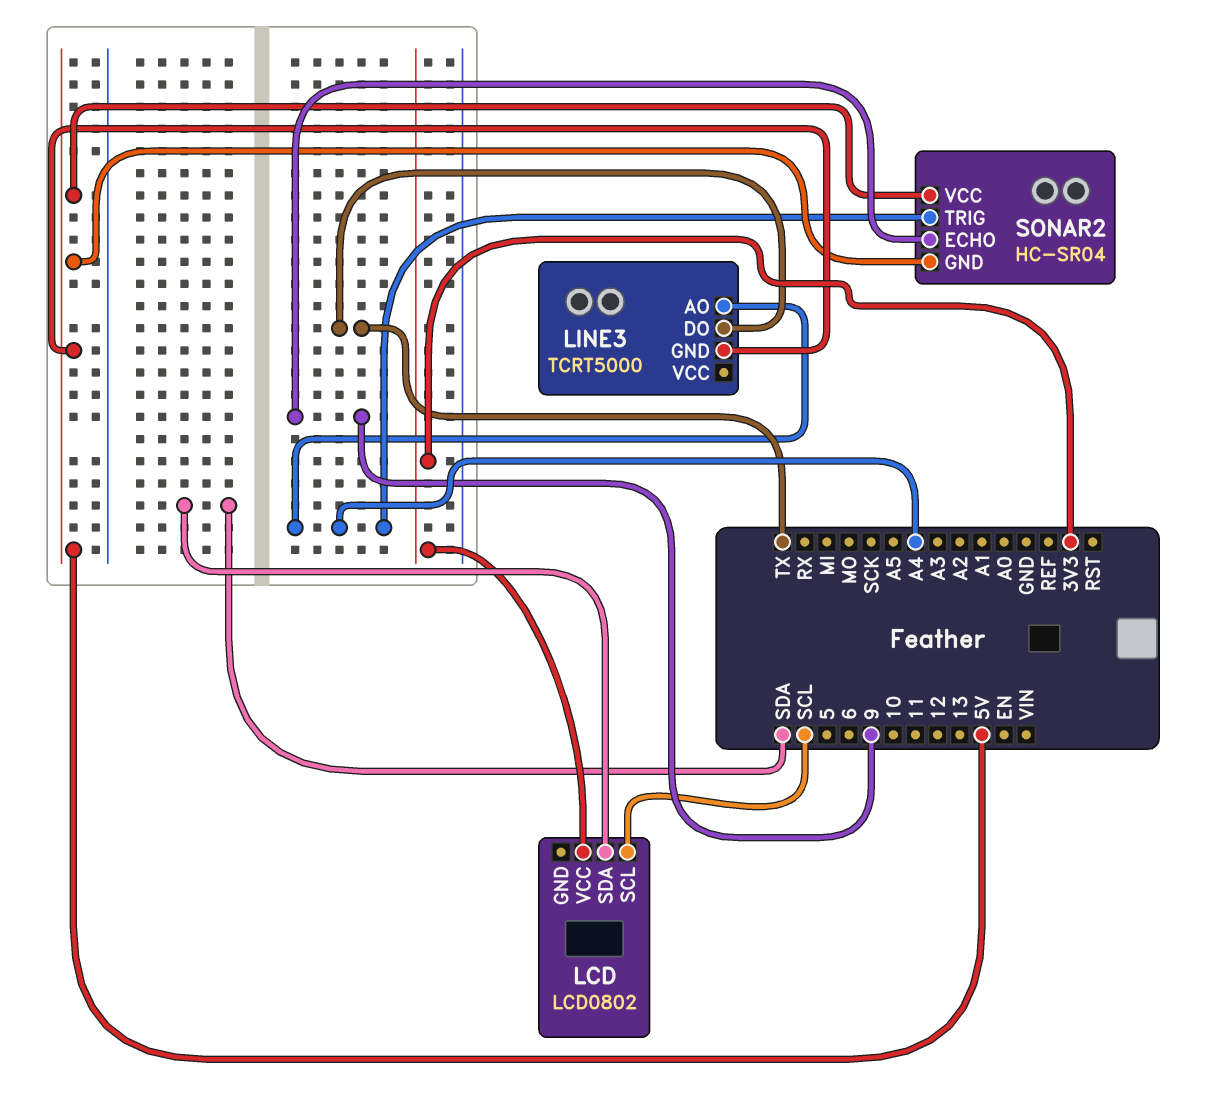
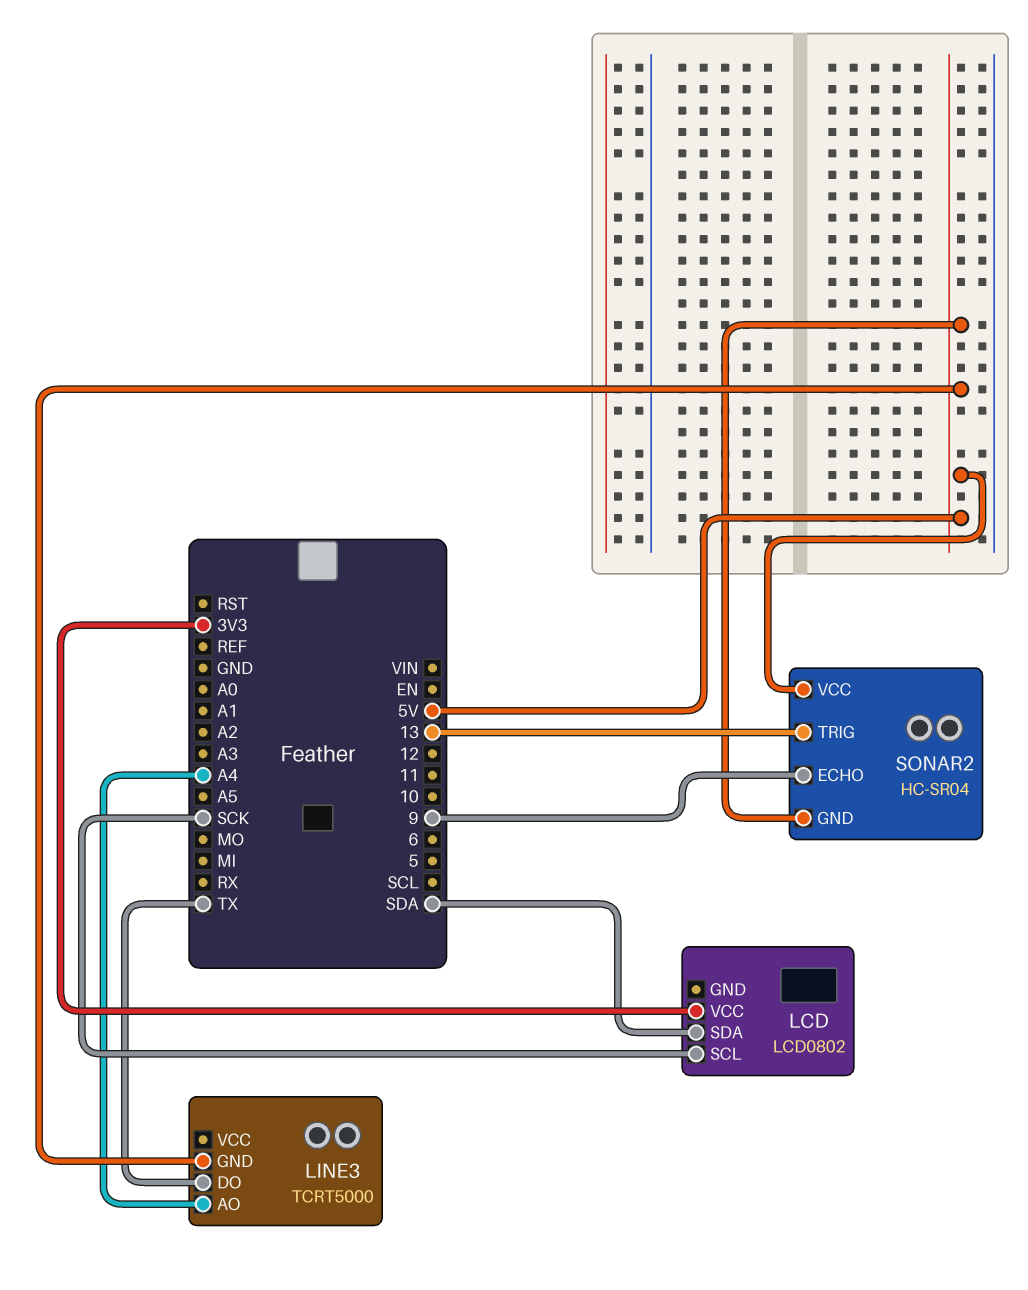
LCD pin SCL: SCL -> SCK
SONAR2 pin TRIG: A4 -> 13

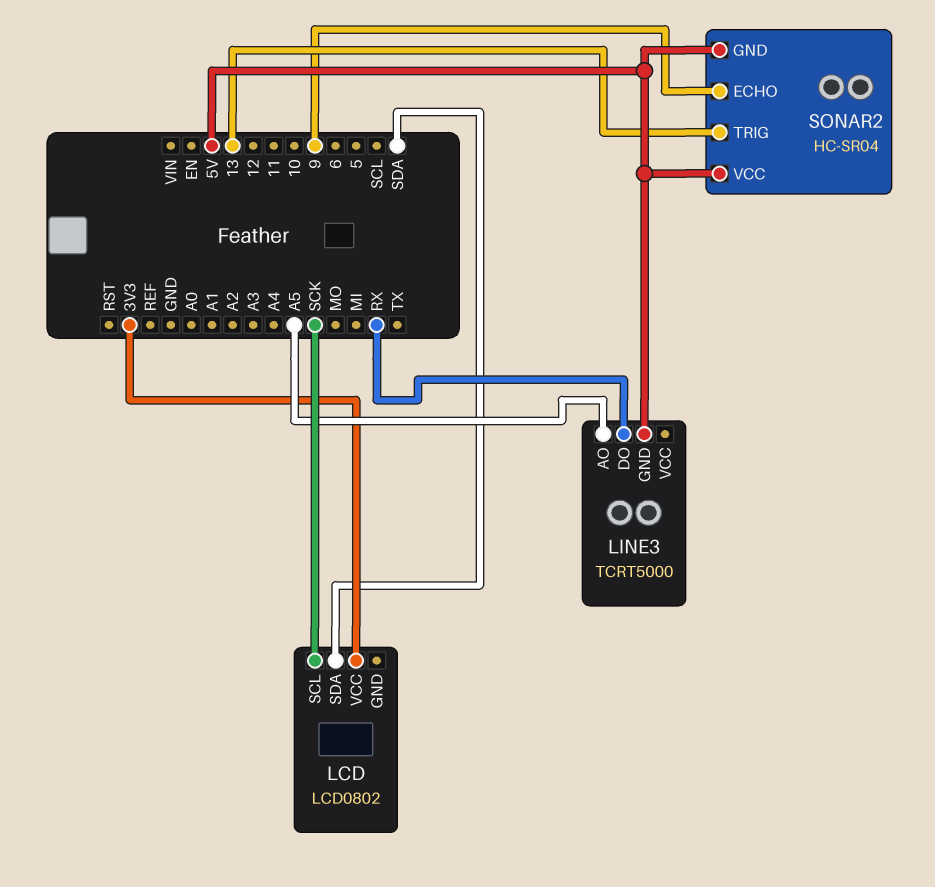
LINE3 pin AO: A4 -> A5
LINE3 pin DO: TX -> RX

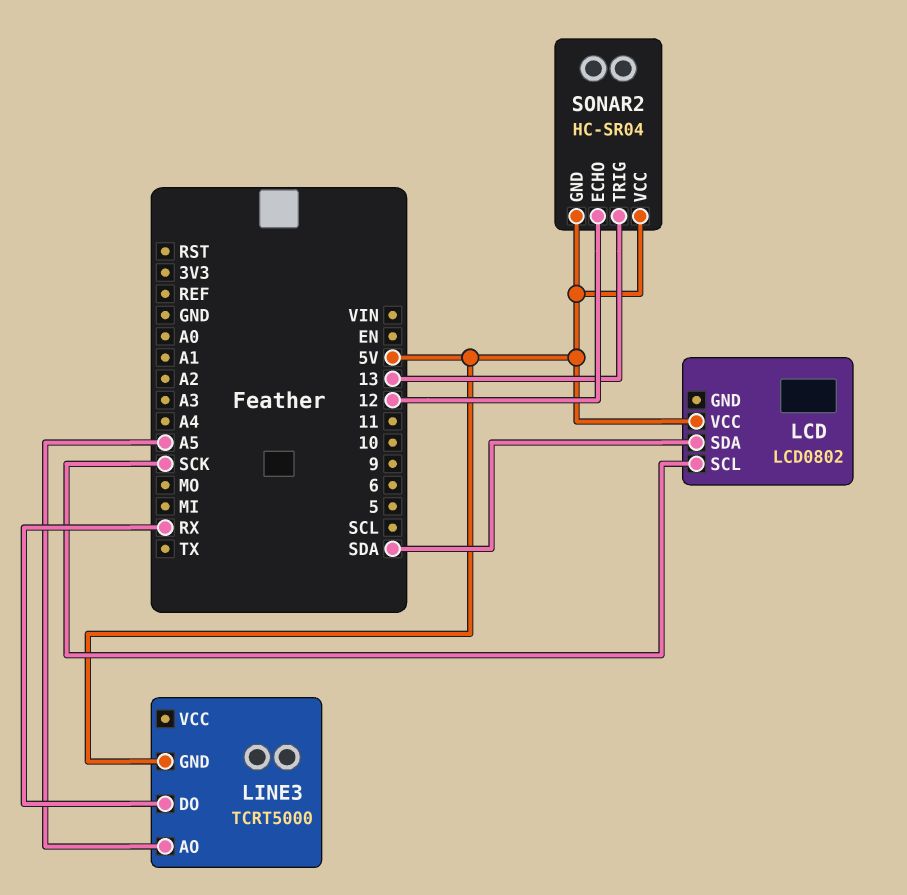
LCD pin VCC: 3V3 -> 5V
SONAR2 pin ECHO: 9 -> 12

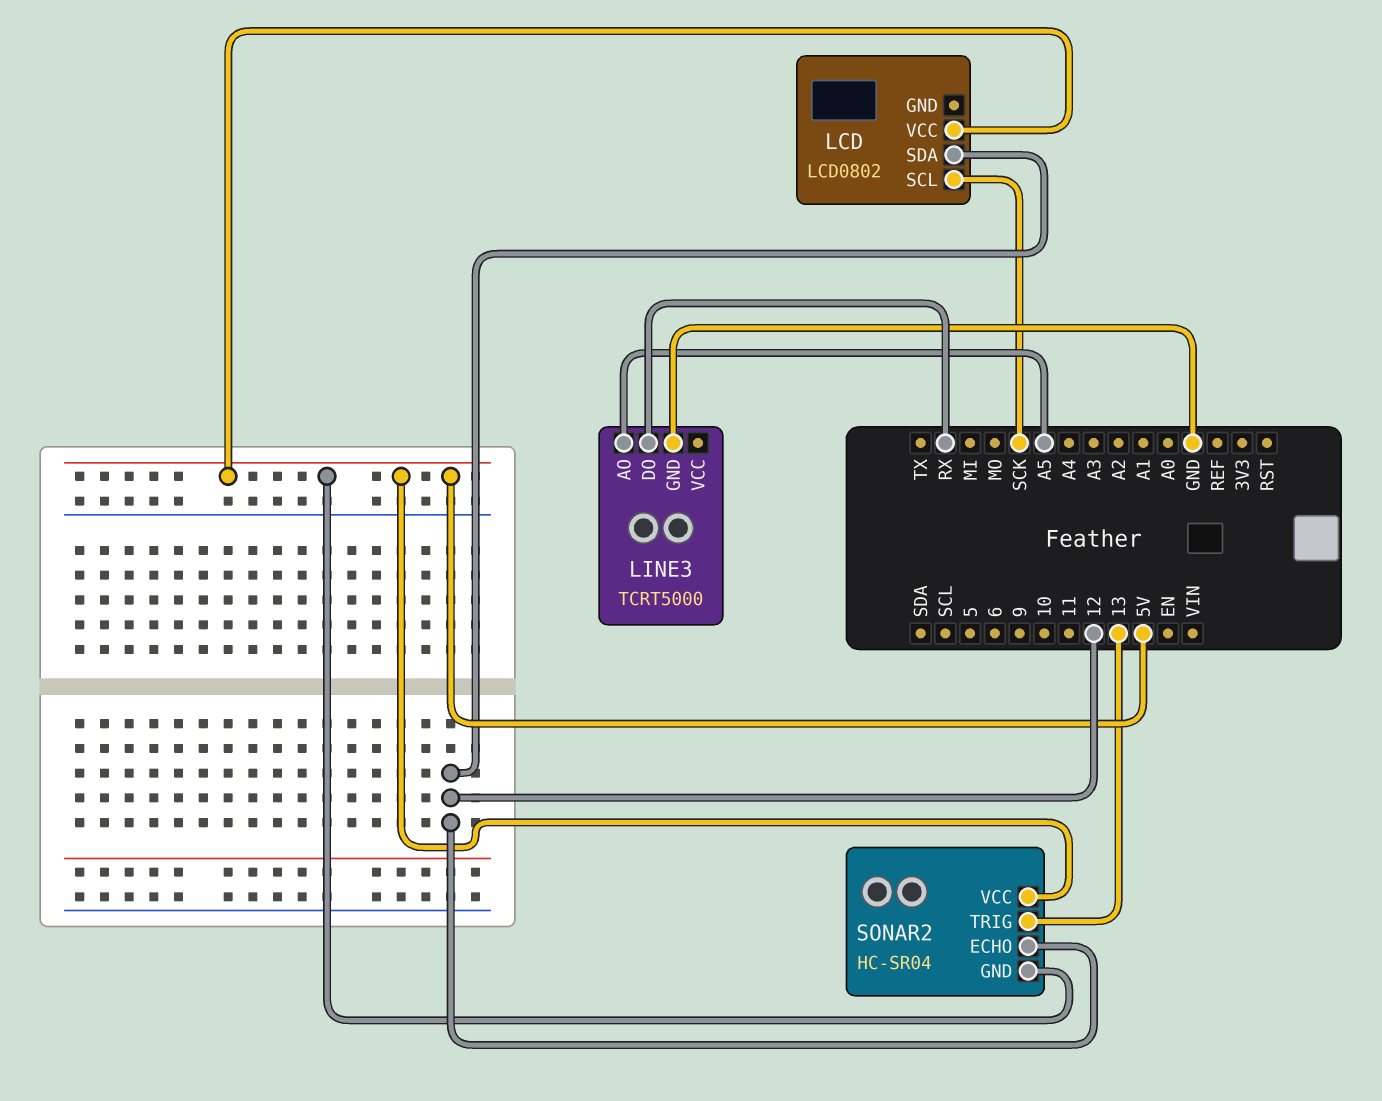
LCD pin SDA: SDA -> 12
LINE3 pin GND: 5V -> GND

